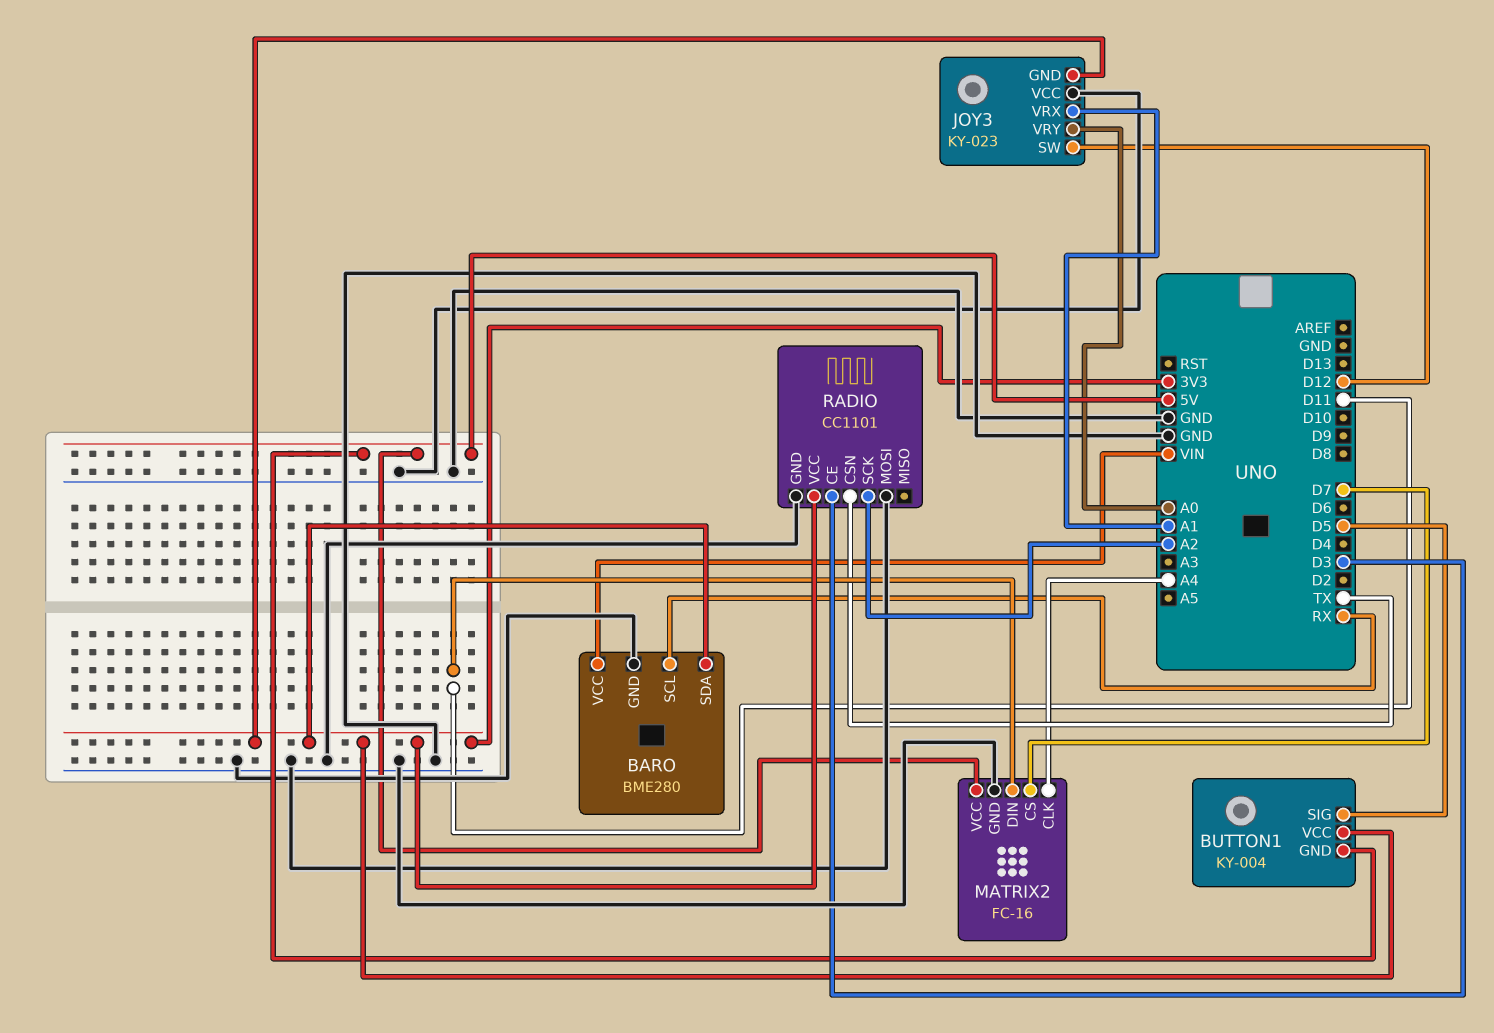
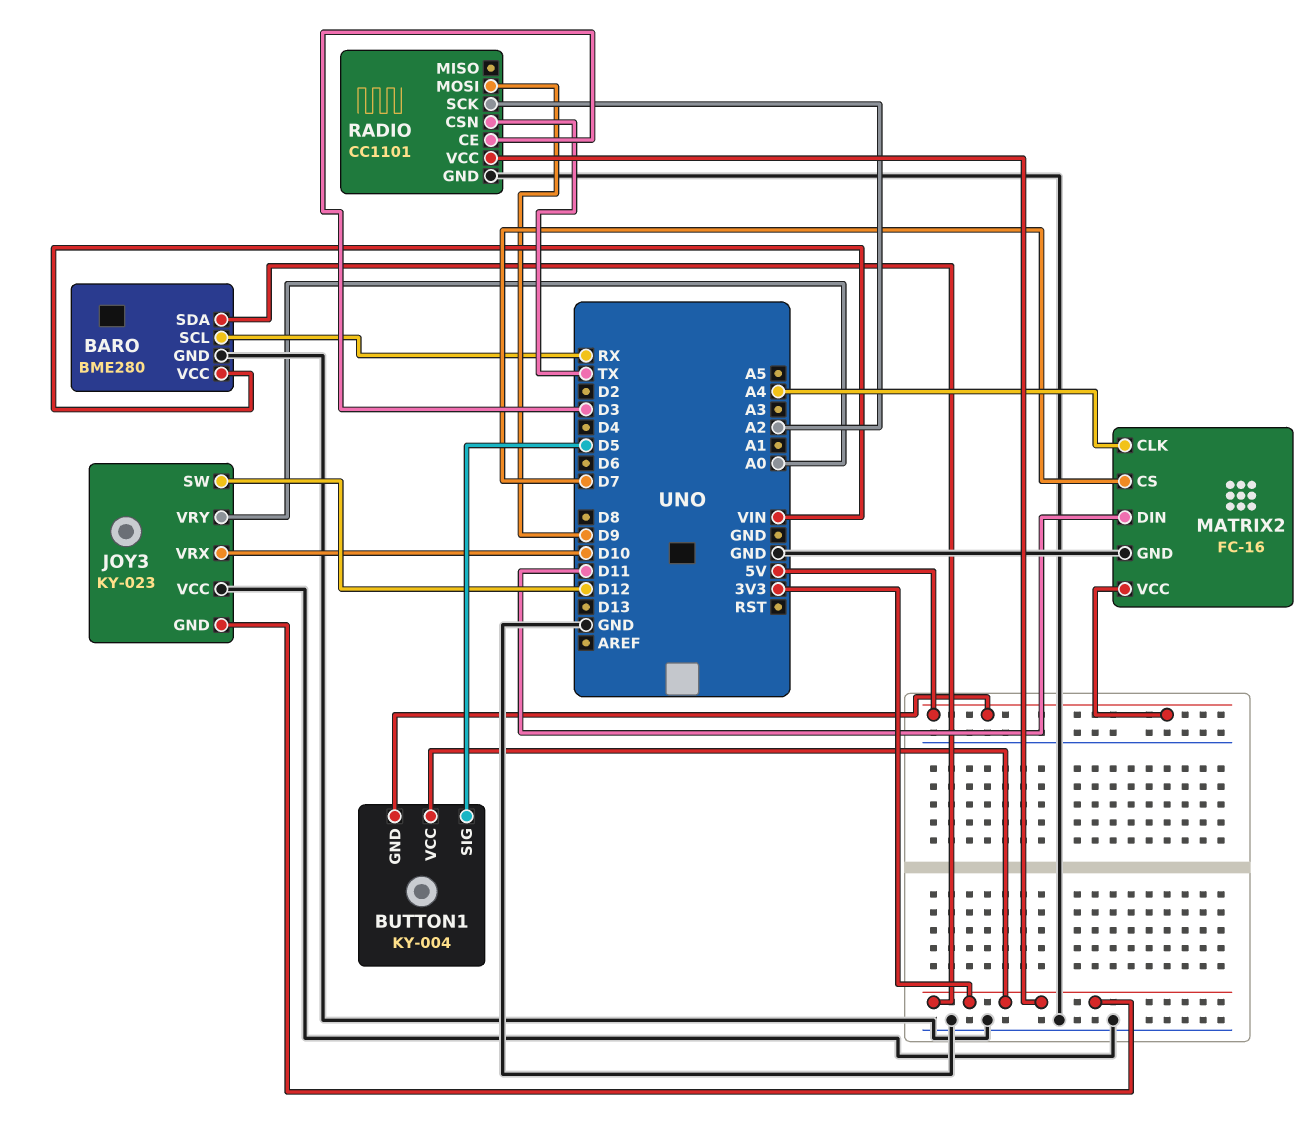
JOY3 pin VRX: A1 -> D10
RADIO pin MOSI: GND -> D9

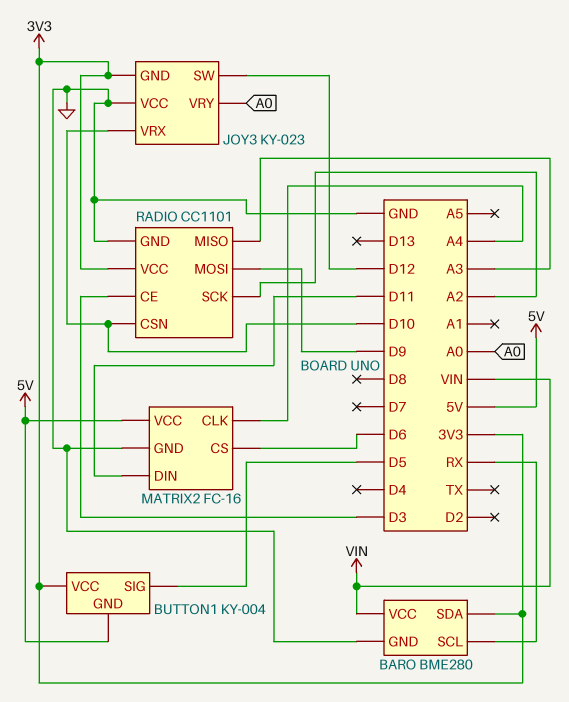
MATRIX2 pin CS: D7 -> D6
RADIO pin CSN: TX -> D10
RADIO pin MISO: none -> A3

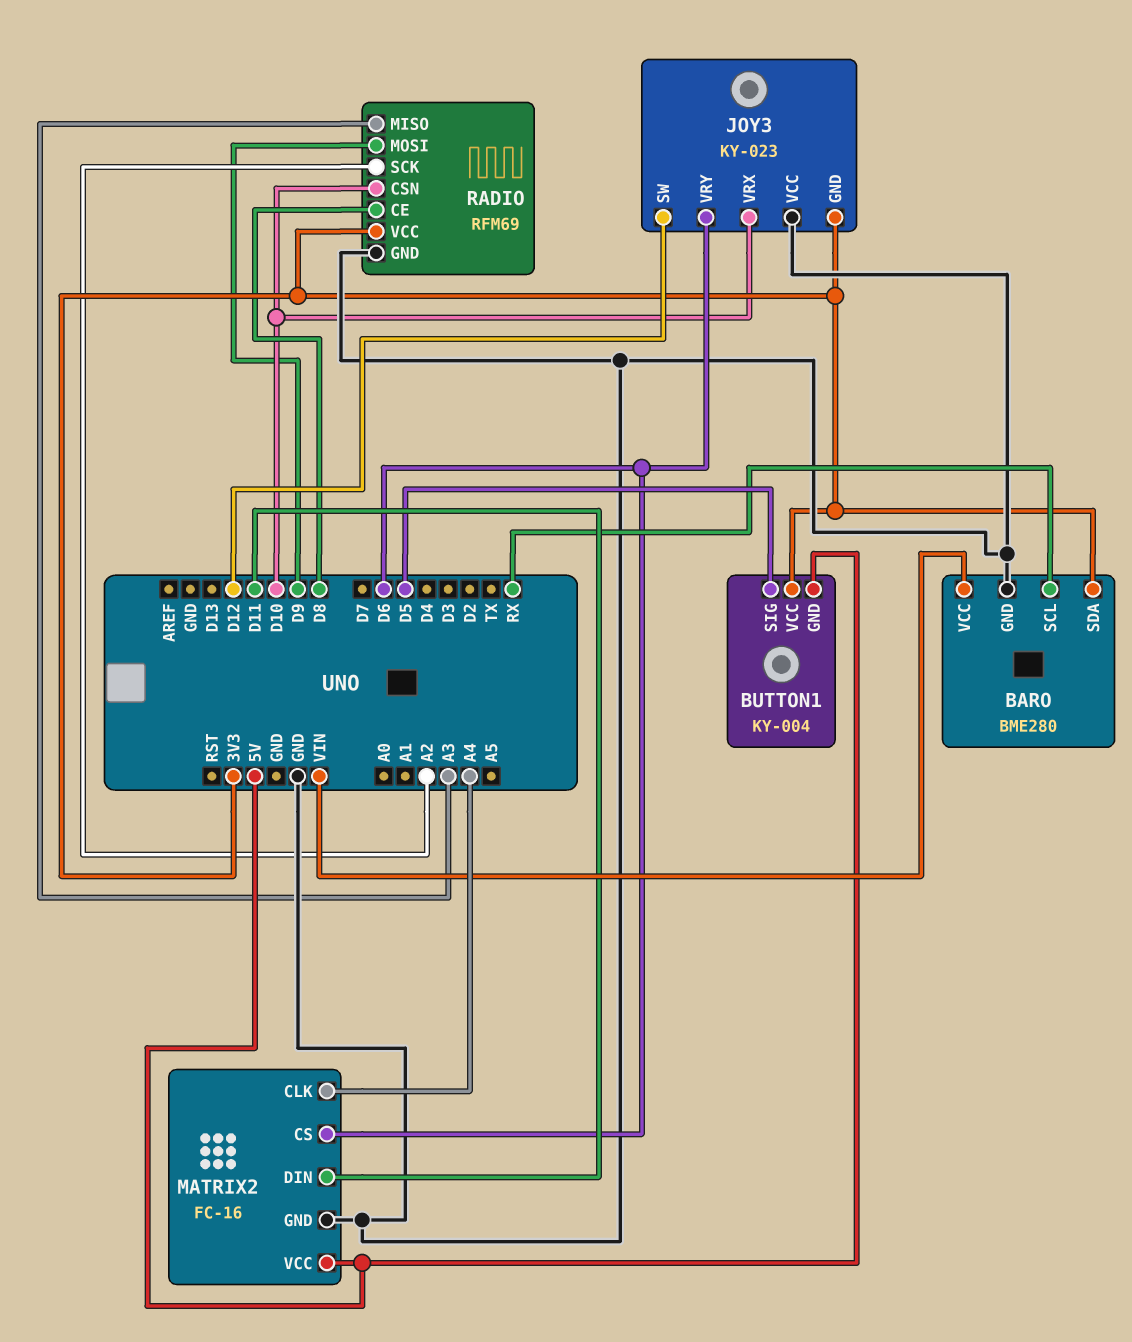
JOY3 pin VRY: A0 -> D6
RADIO: CC1101 -> RFM69
RADIO pin CE: D3 -> D8

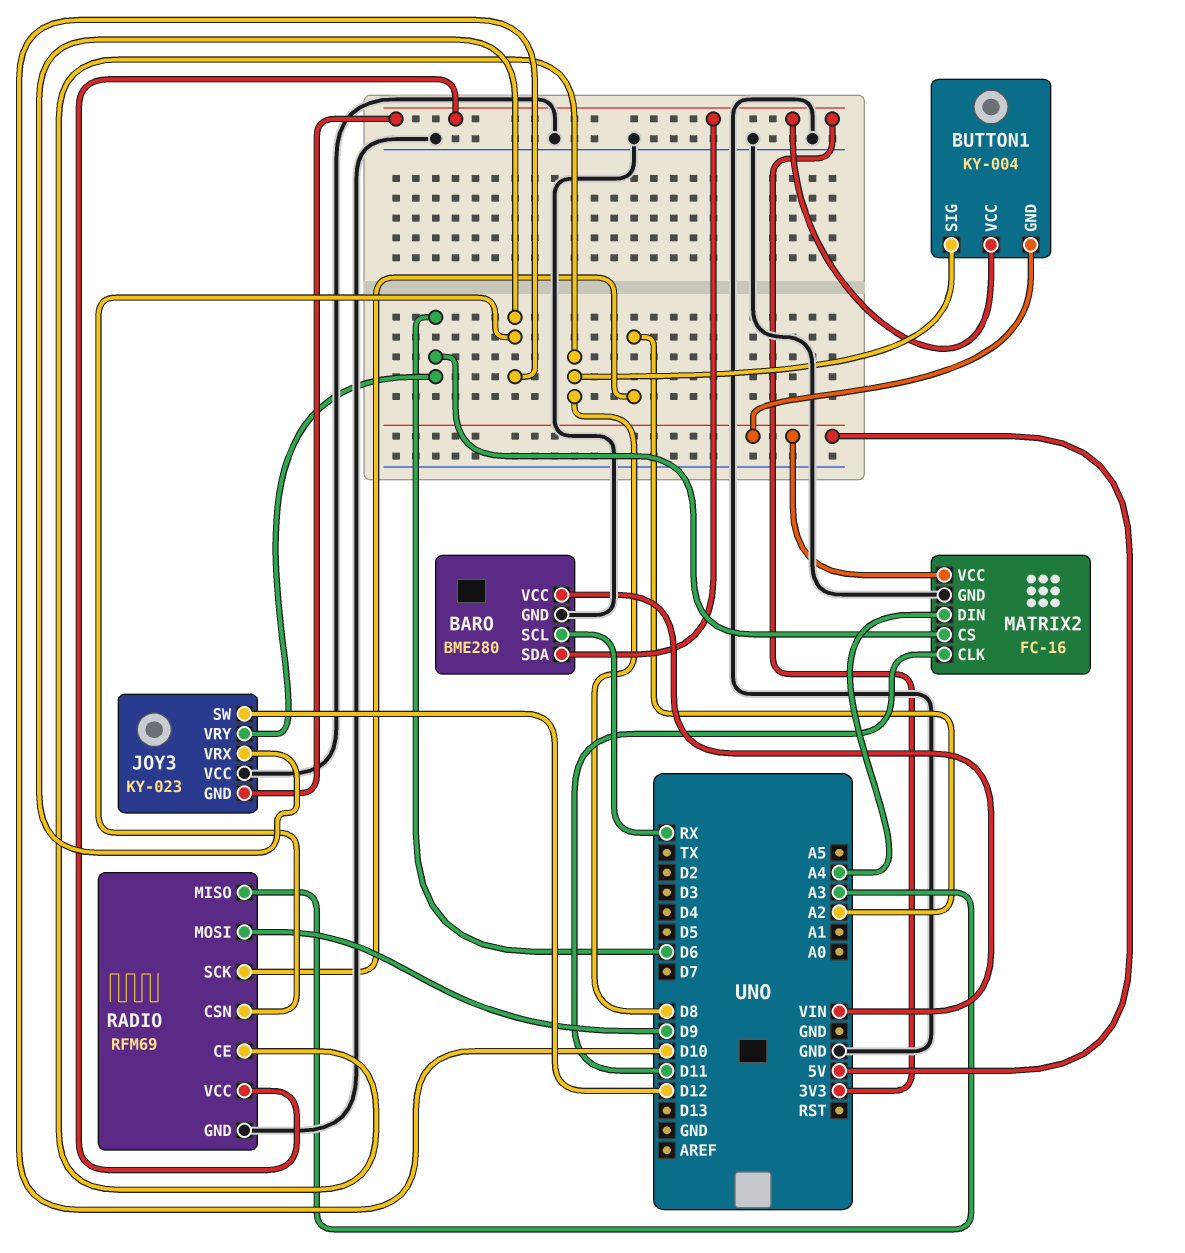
BUTTON1 pin SIG: D5 -> D8
MATRIX2 pin CLK: A4 -> D11
MATRIX2 pin DIN: D11 -> A4

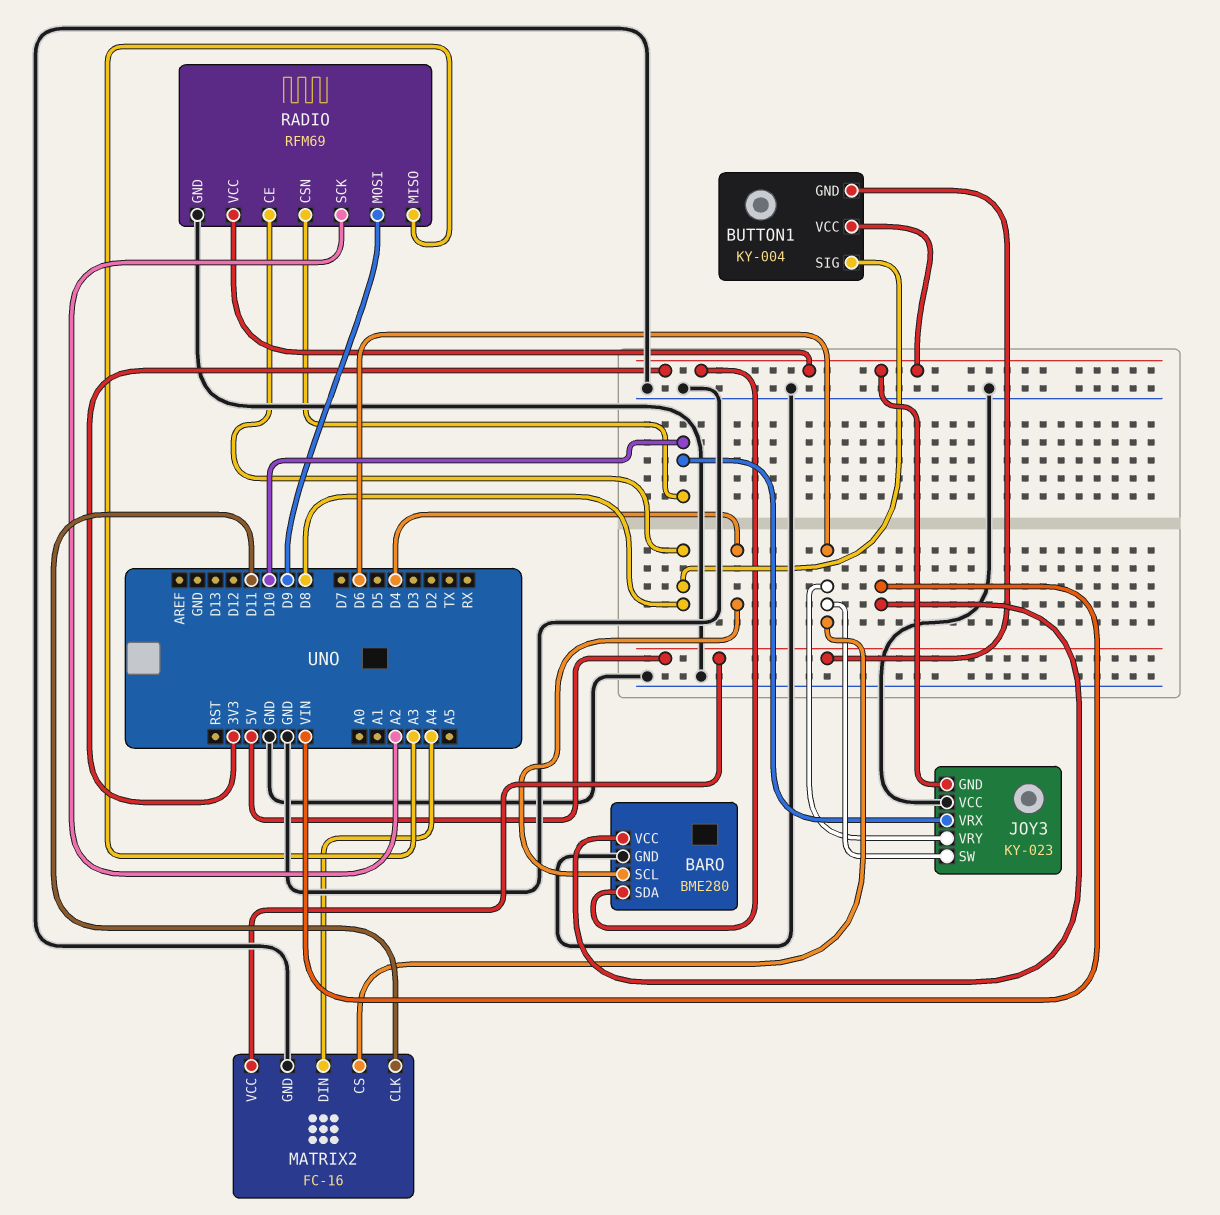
BARO pin SCL: RX -> D4
JOY3 pin SW: D12 -> D6

